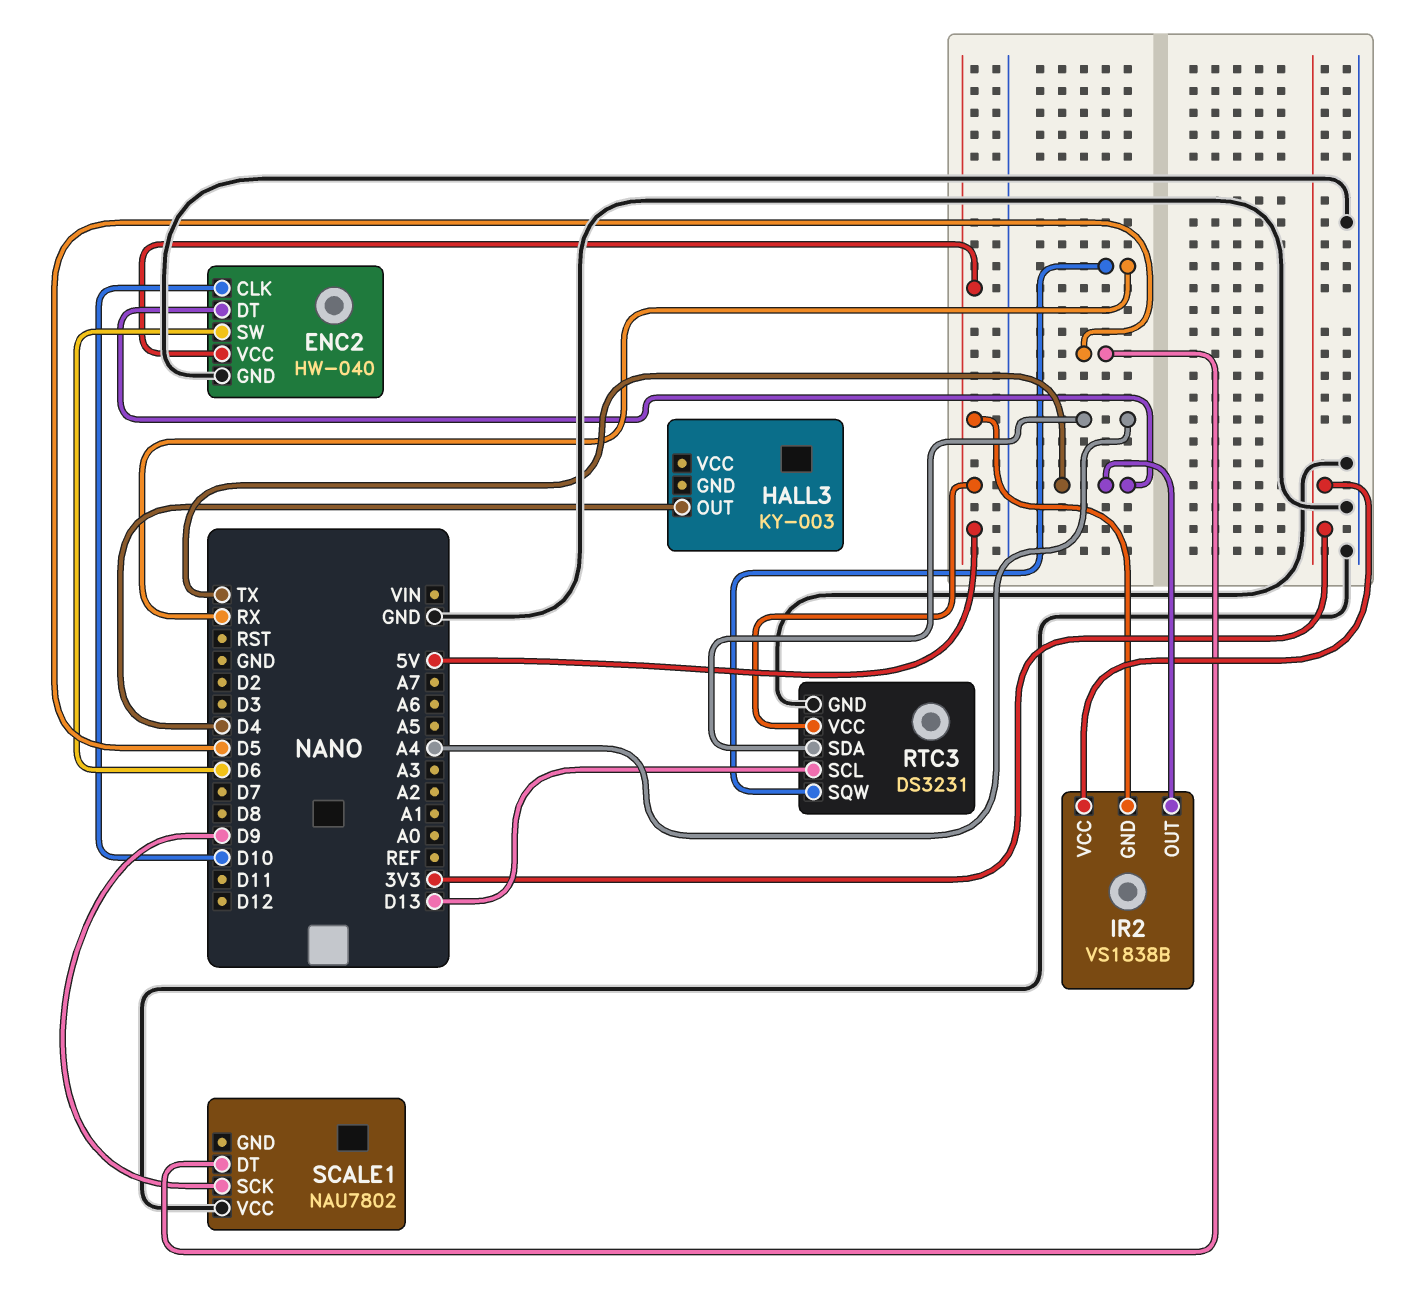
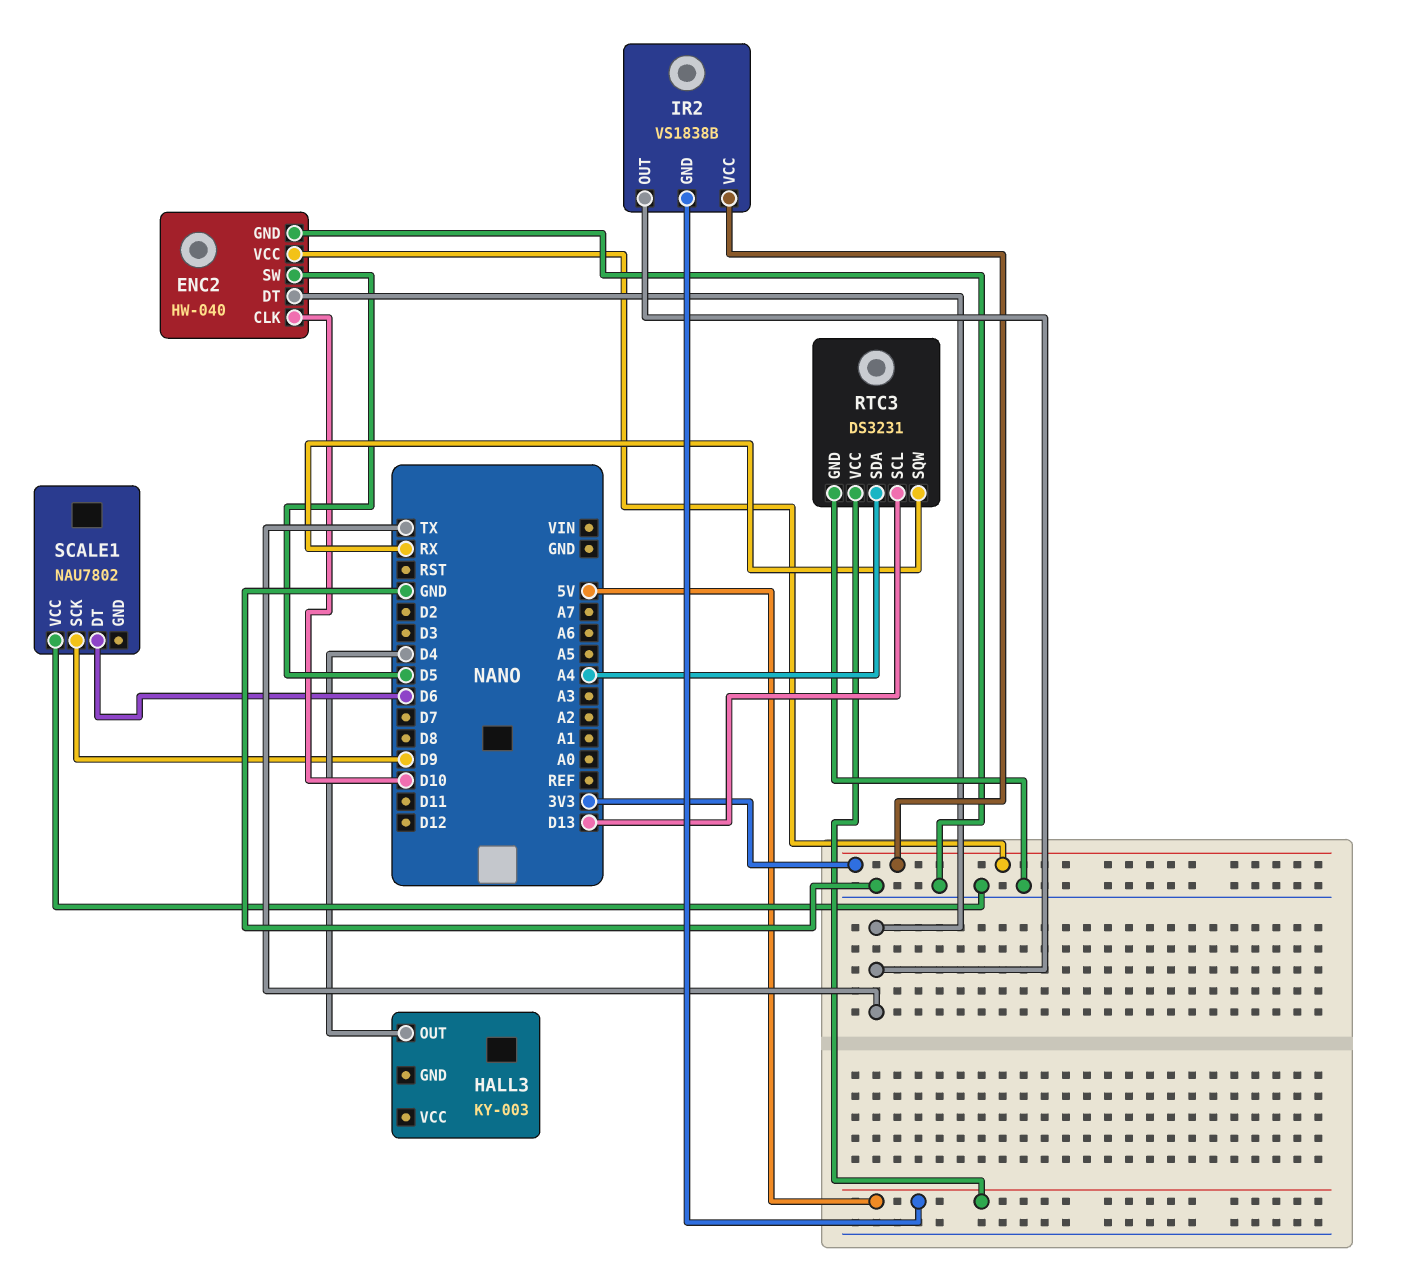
ENC2 pin SW: D6 -> D5
ENC2 pin VCC: 5V -> 3V3
SCALE1 pin DT: D5 -> D6

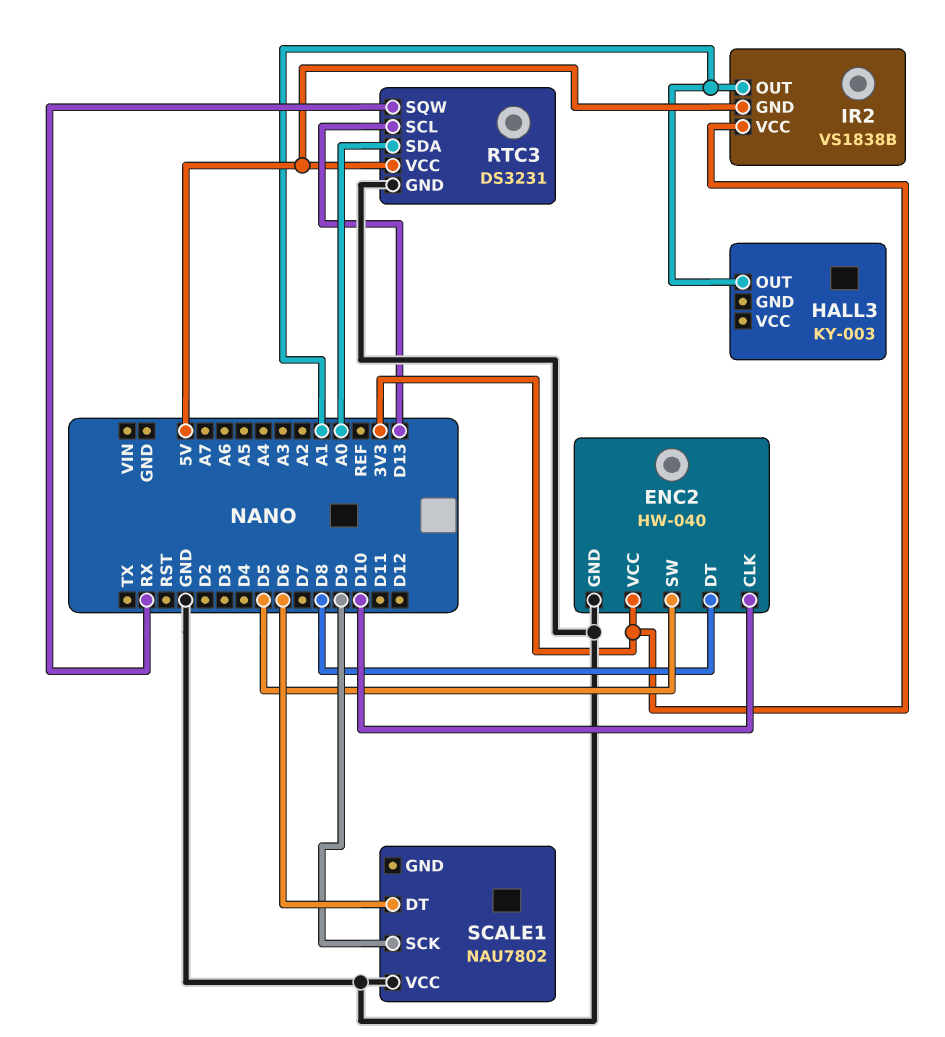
ENC2 pin DT: TX -> D8
HALL3 pin OUT: D4 -> A1
IR2 pin OUT: TX -> A1
RTC3 pin SDA: A4 -> A0

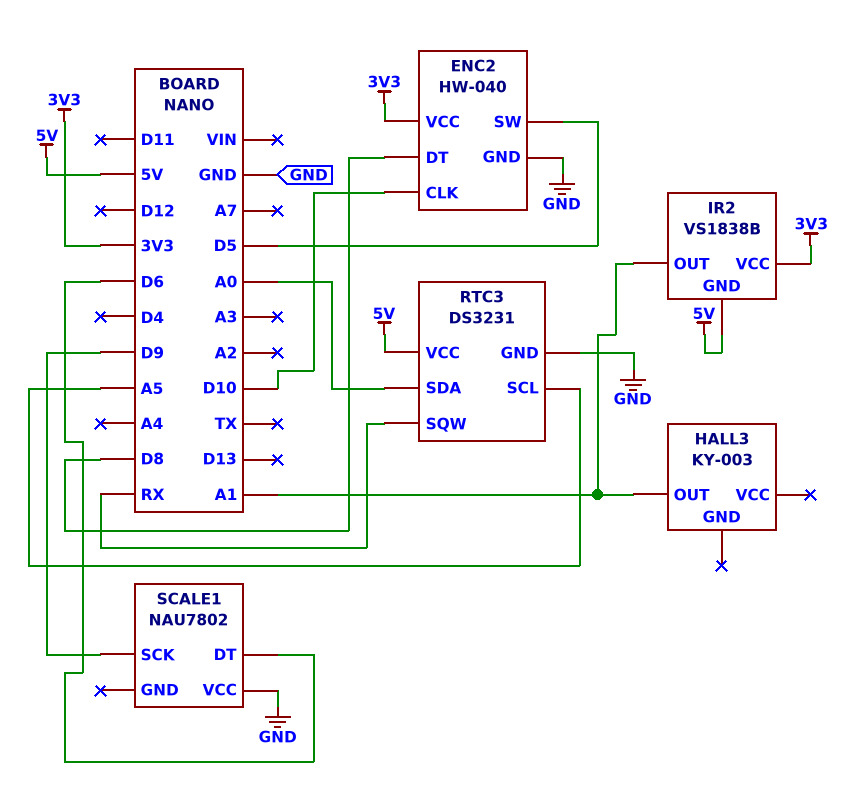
RTC3 pin SCL: D13 -> A5

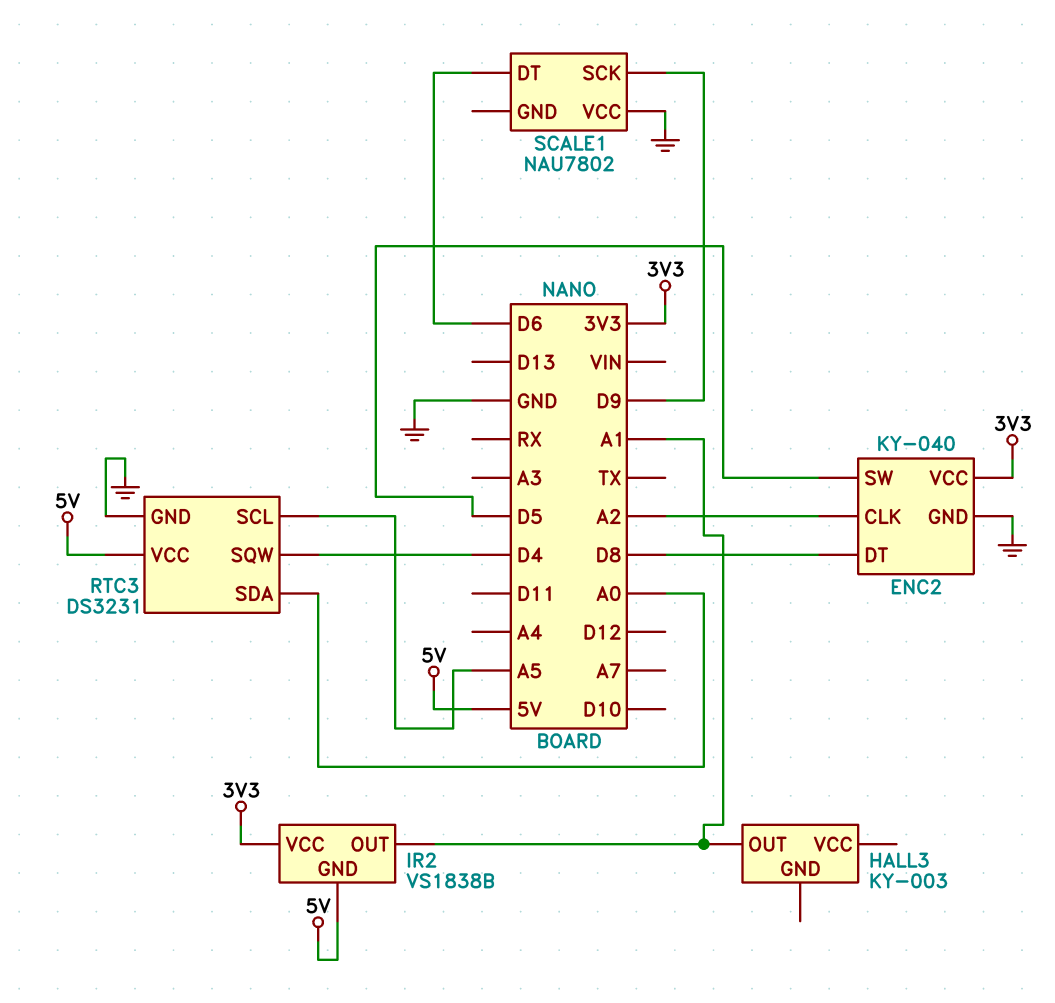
ENC2: HW-040 -> KY-040
ENC2 pin CLK: D10 -> A2
RTC3 pin SQW: RX -> D4

